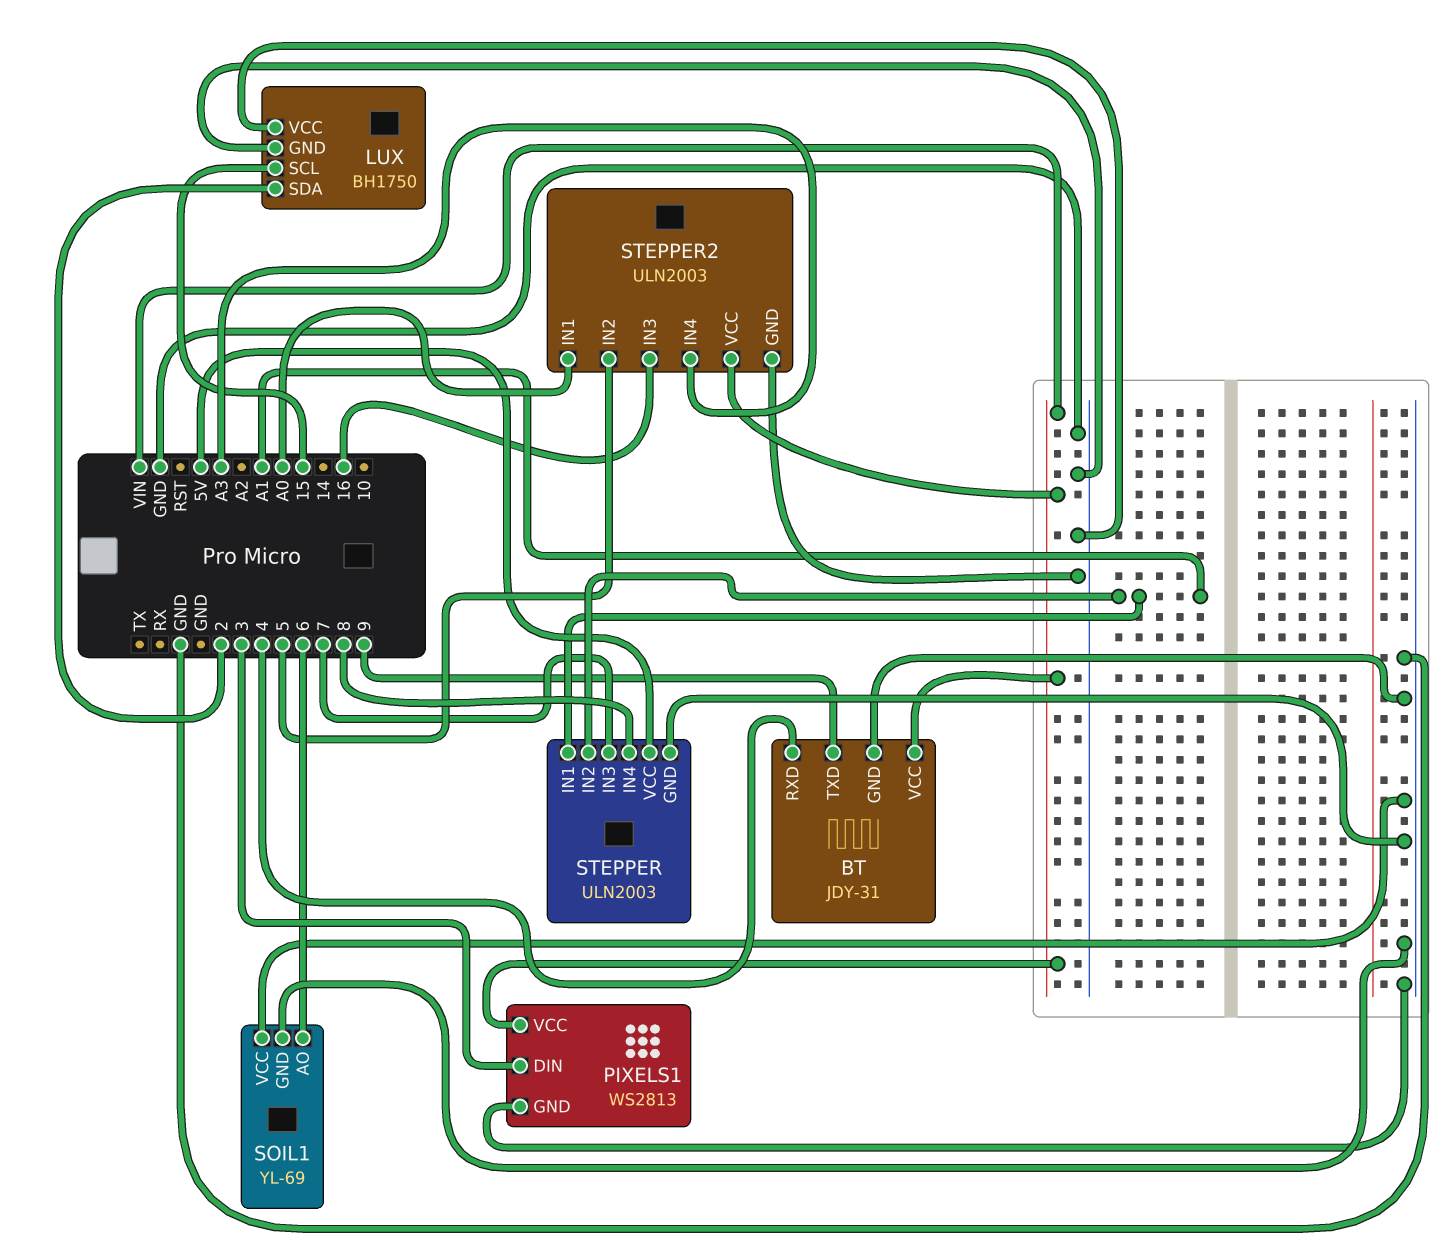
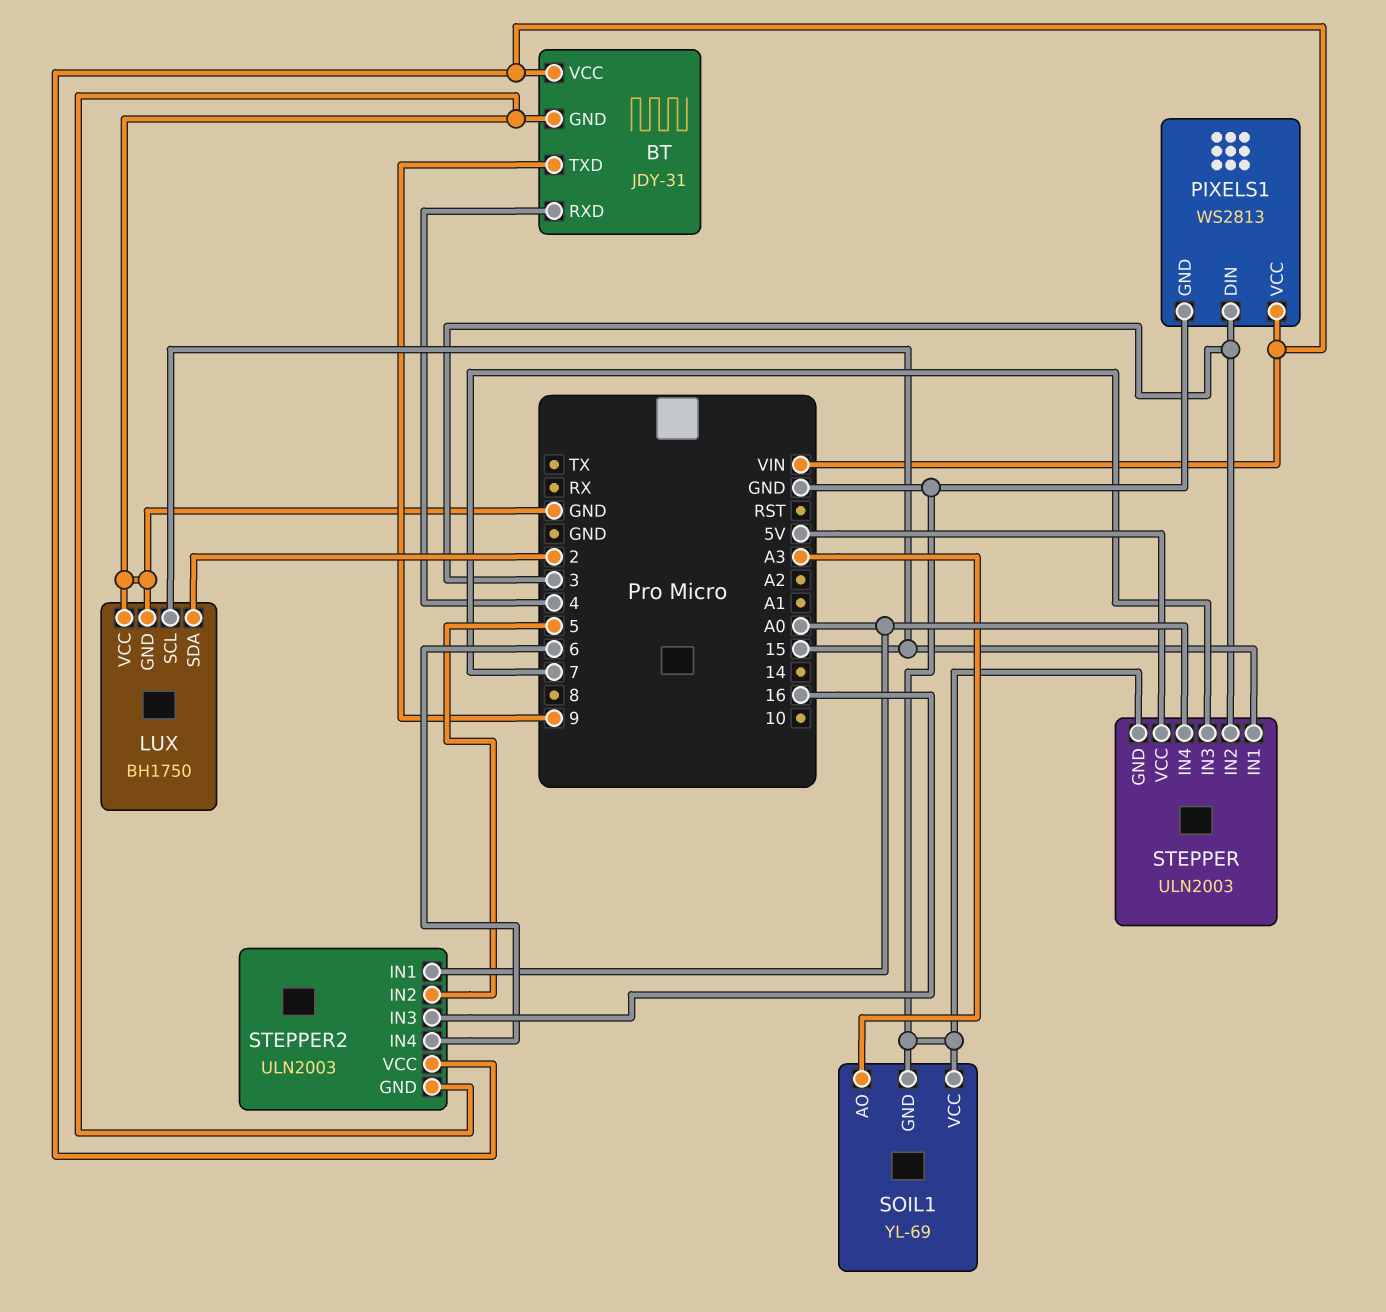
SOIL1 pin AO: 6 -> A3
STEPPER pin IN1: A1 -> 15
STEPPER pin IN2: A1 -> 3
STEPPER pin IN4: 8 -> A0
STEPPER2 pin IN4: A3 -> 6

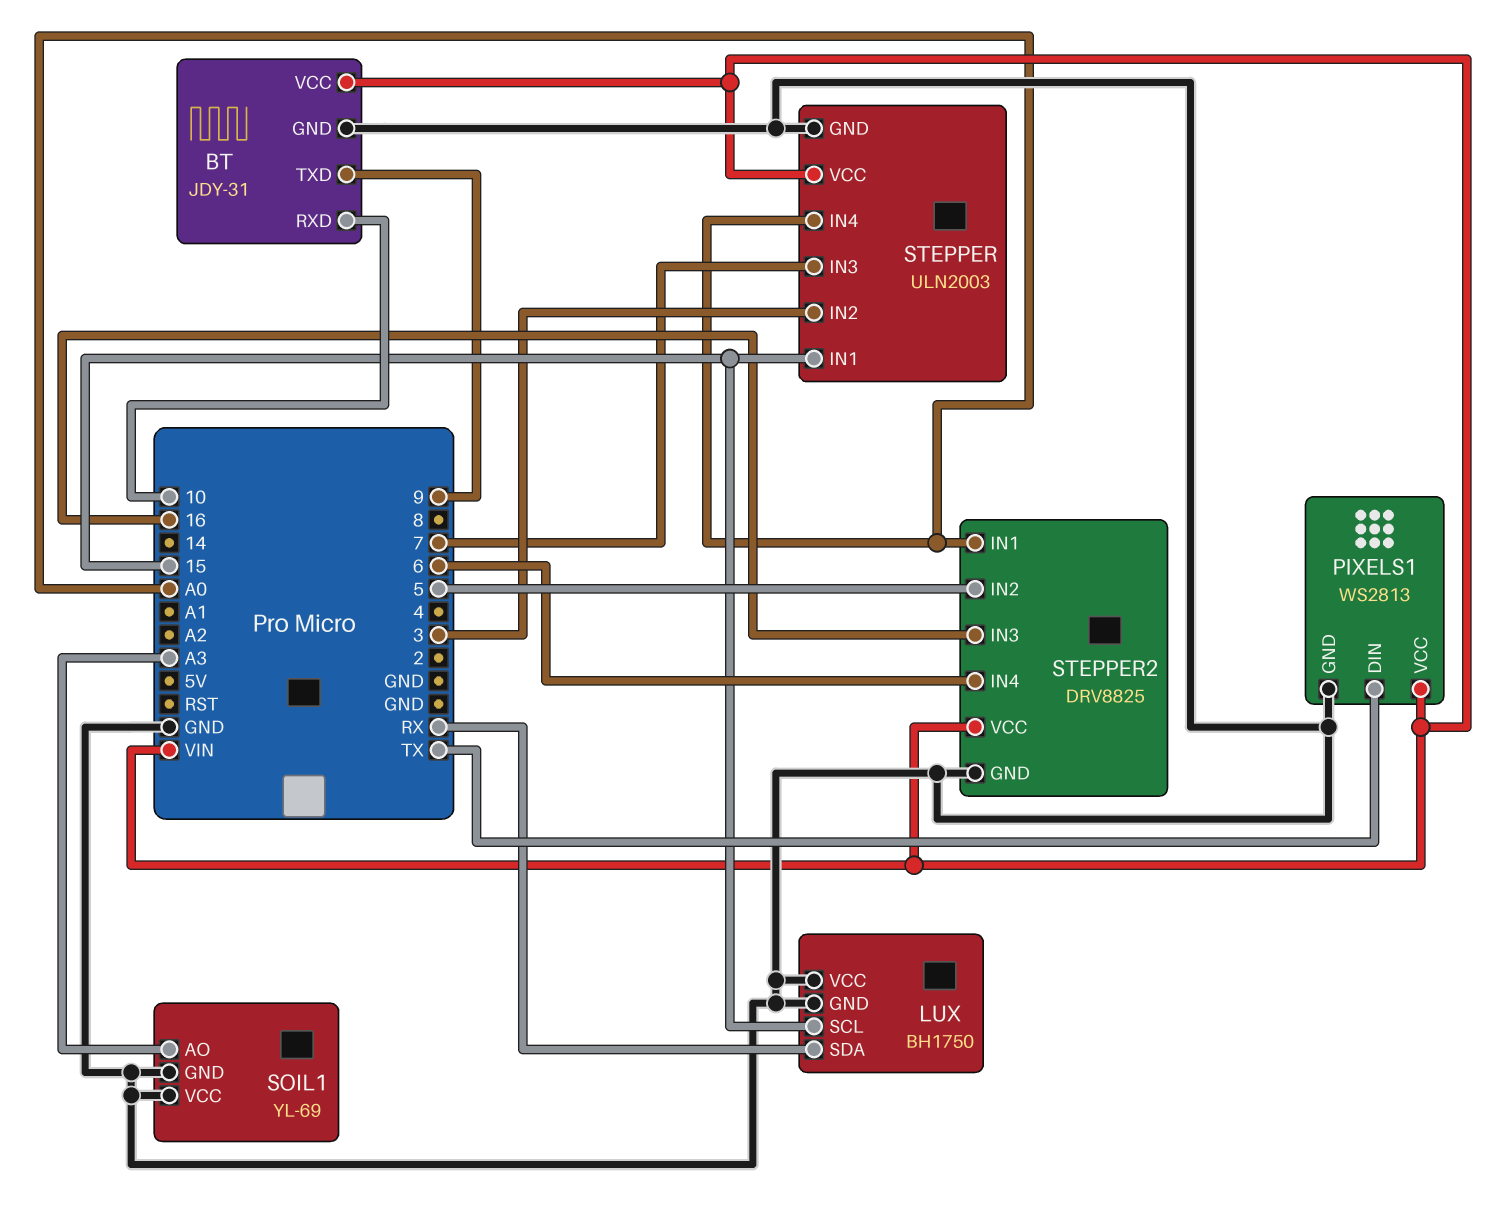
BT pin RXD: 4 -> 10
LUX pin SDA: 2 -> RX
PIXELS1 pin DIN: 3 -> TX
STEPPER pin VCC: 5V -> VIN
STEPPER2: ULN2003 -> DRV8825

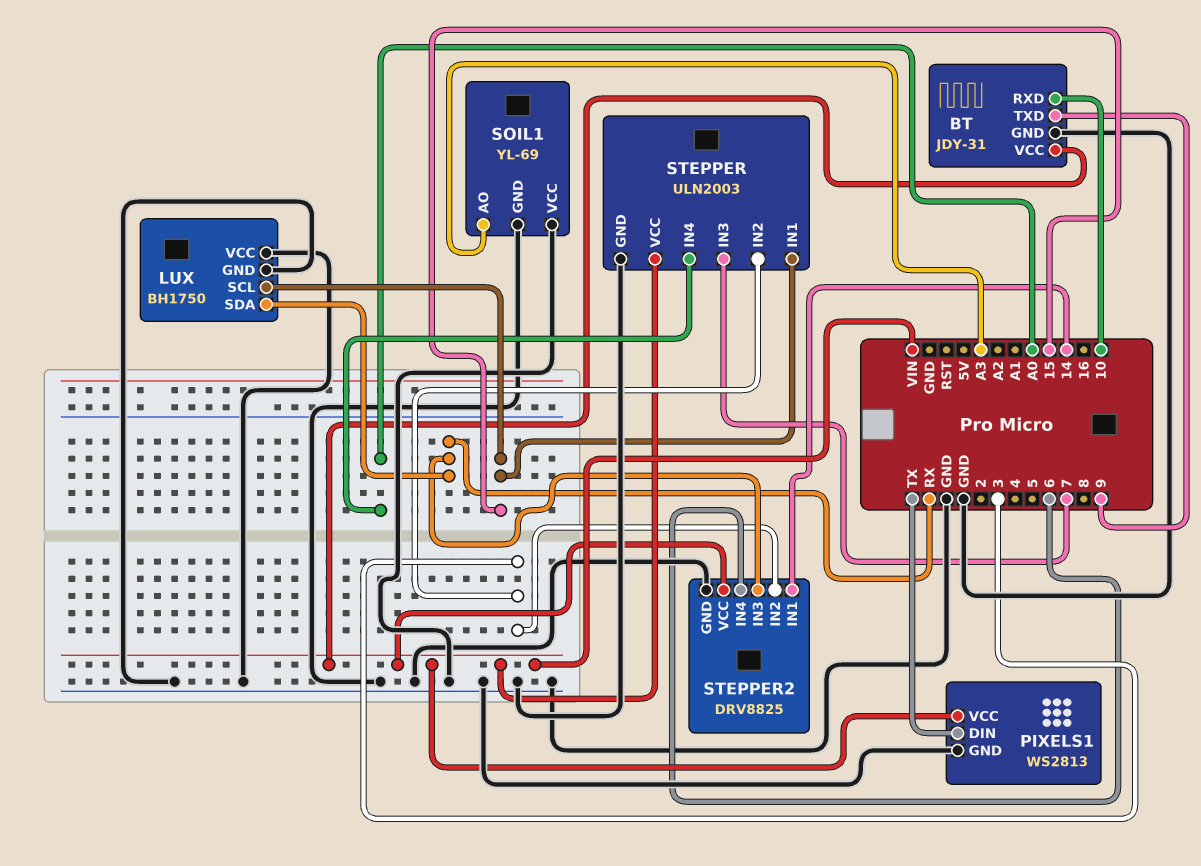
STEPPER2 pin IN1: A0 -> 14
STEPPER2 pin IN2: 5 -> 3
STEPPER2 pin IN3: 16 -> RX

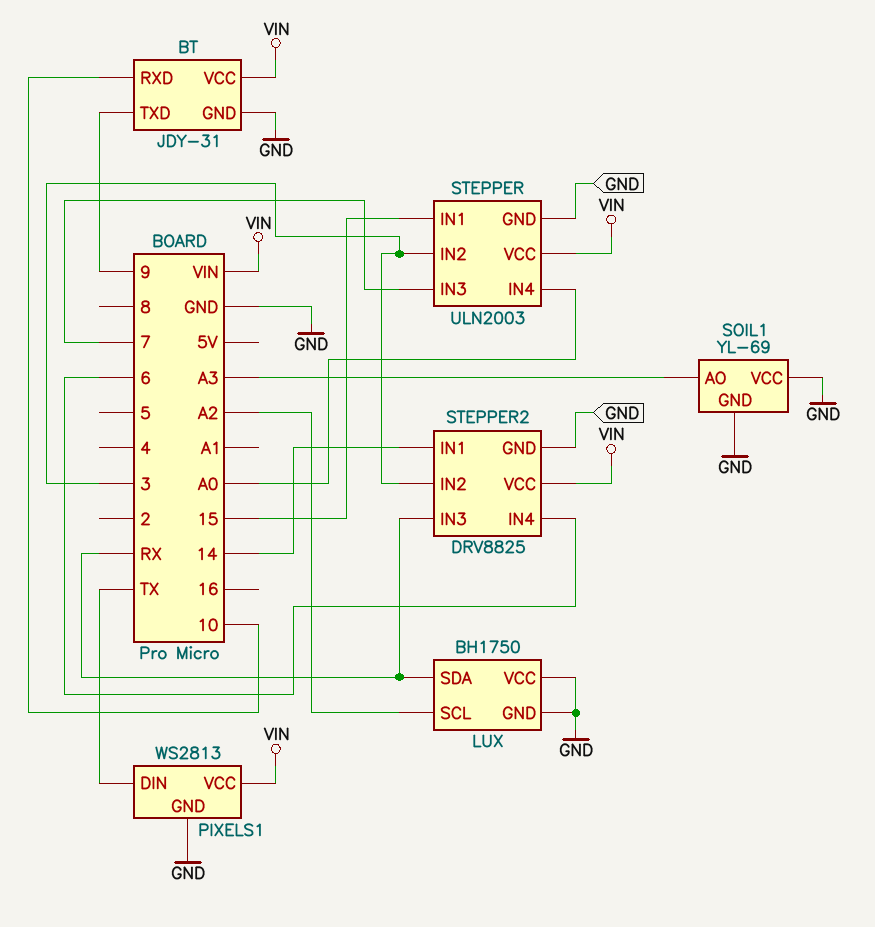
LUX pin SCL: 15 -> A2

